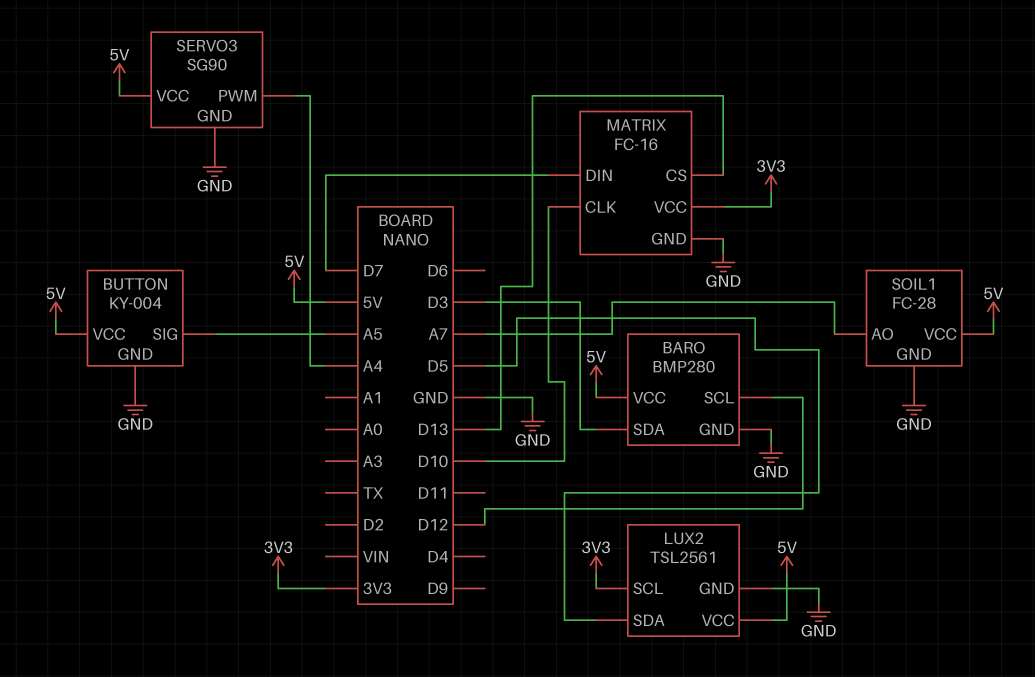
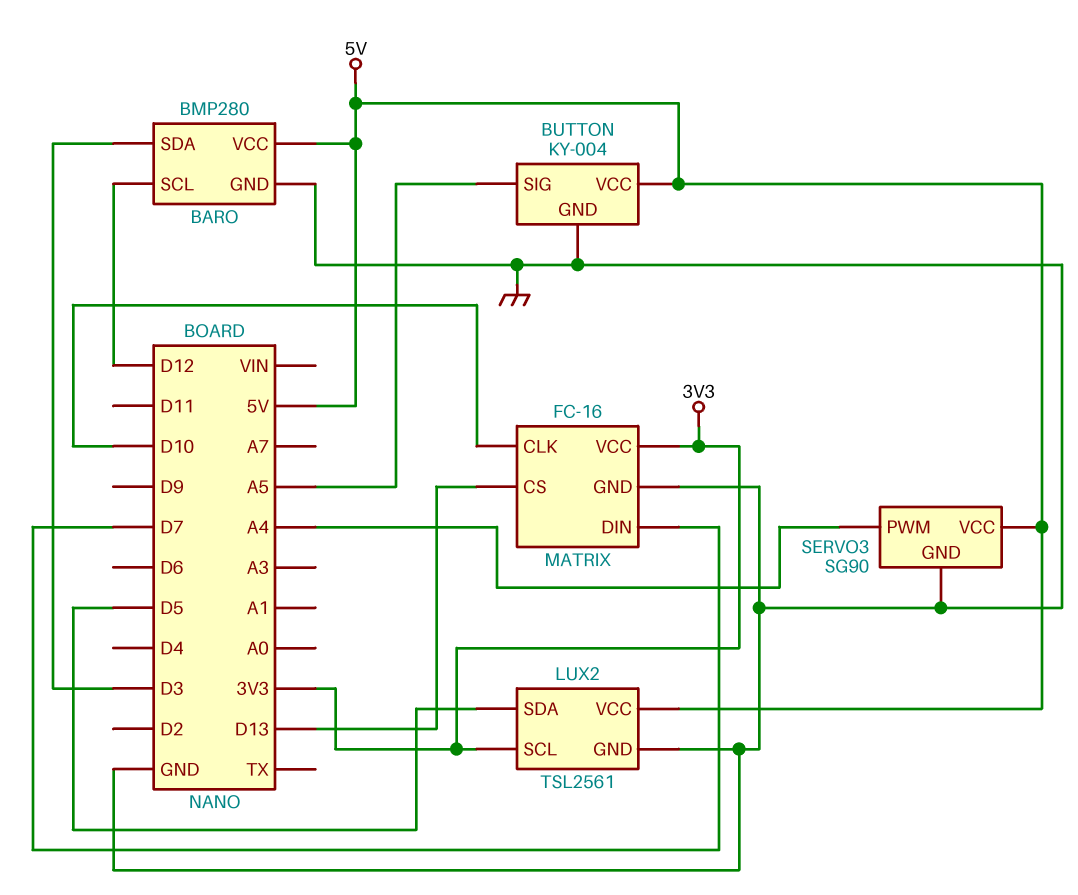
SOIL1: FC-28 -> none
SOIL1 pin AO: A7 -> none
SOIL1 pin GND: GND -> none
SOIL1 pin VCC: 5V -> none

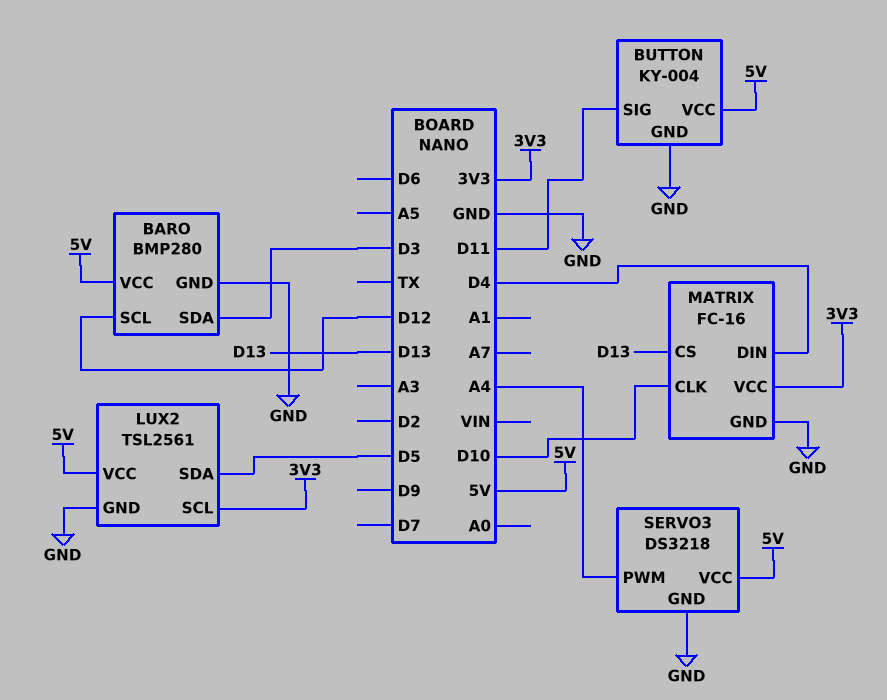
BUTTON pin SIG: A5 -> D11
MATRIX pin DIN: D7 -> D4
SERVO3: SG90 -> DS3218

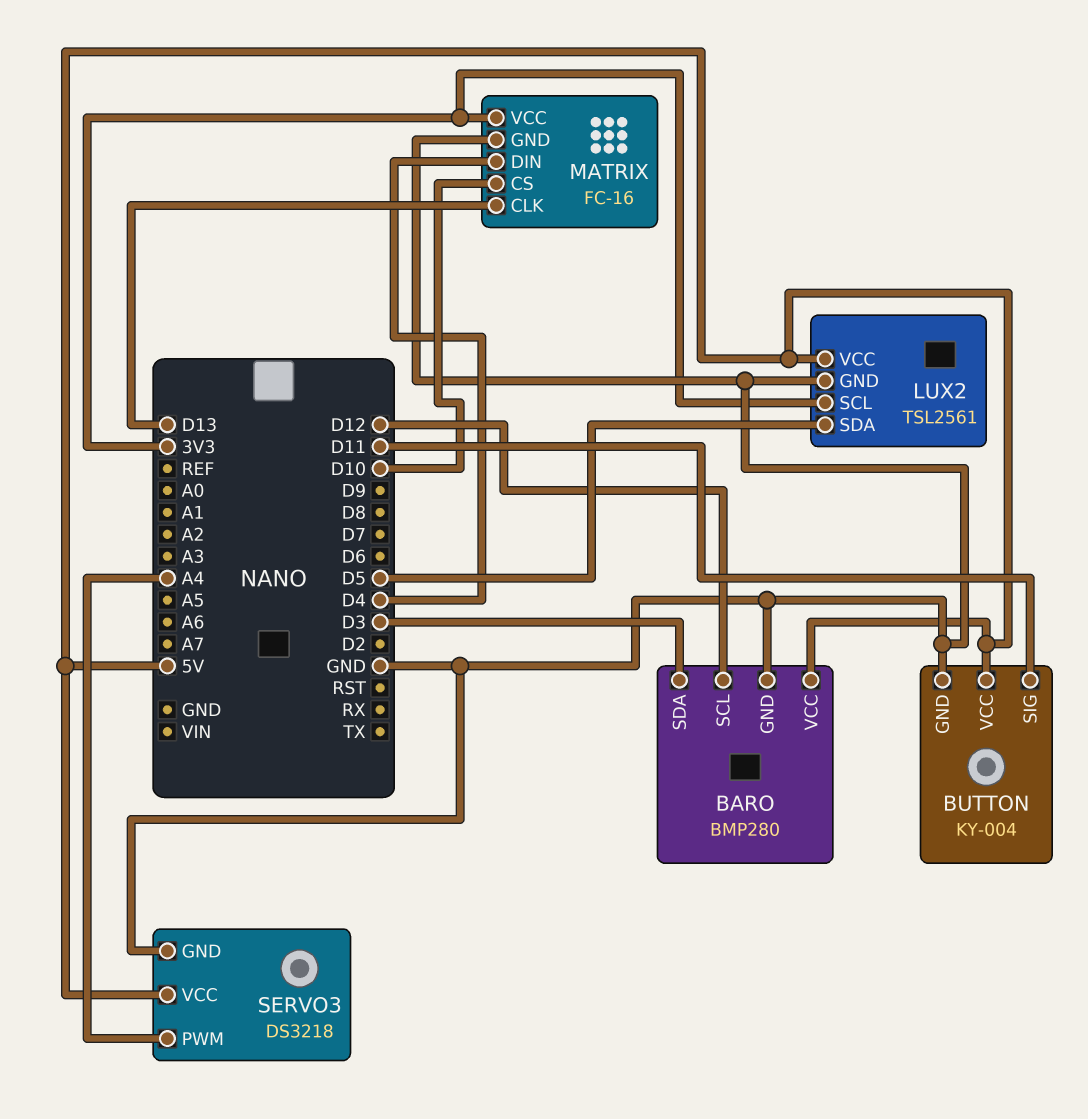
MATRIX pin CLK: D10 -> D13
MATRIX pin CS: D13 -> D10

